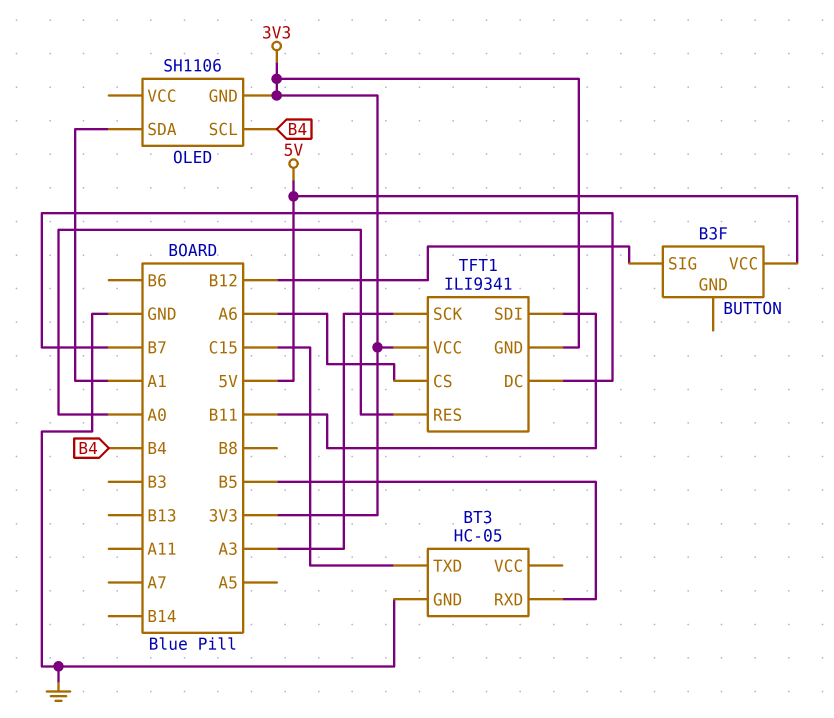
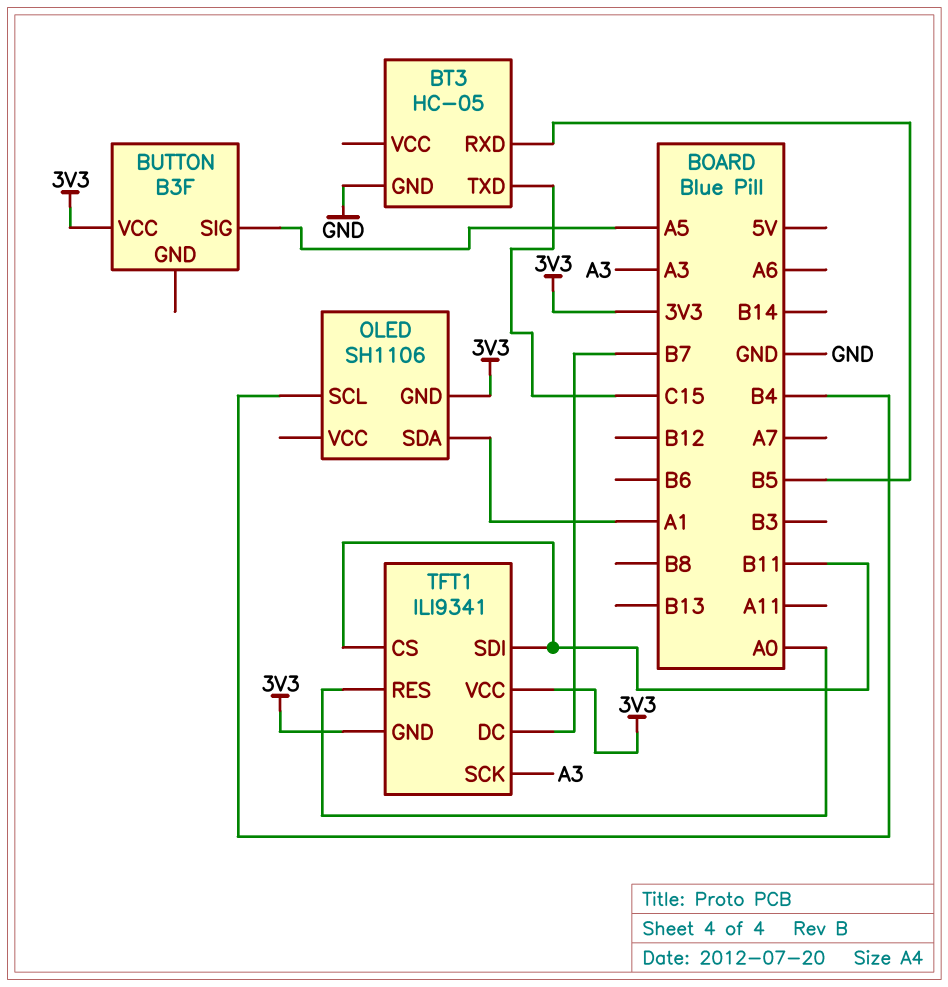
BUTTON pin SIG: B12 -> A5
BUTTON pin VCC: 5V -> 3V3
TFT1 pin CS: A6 -> B11

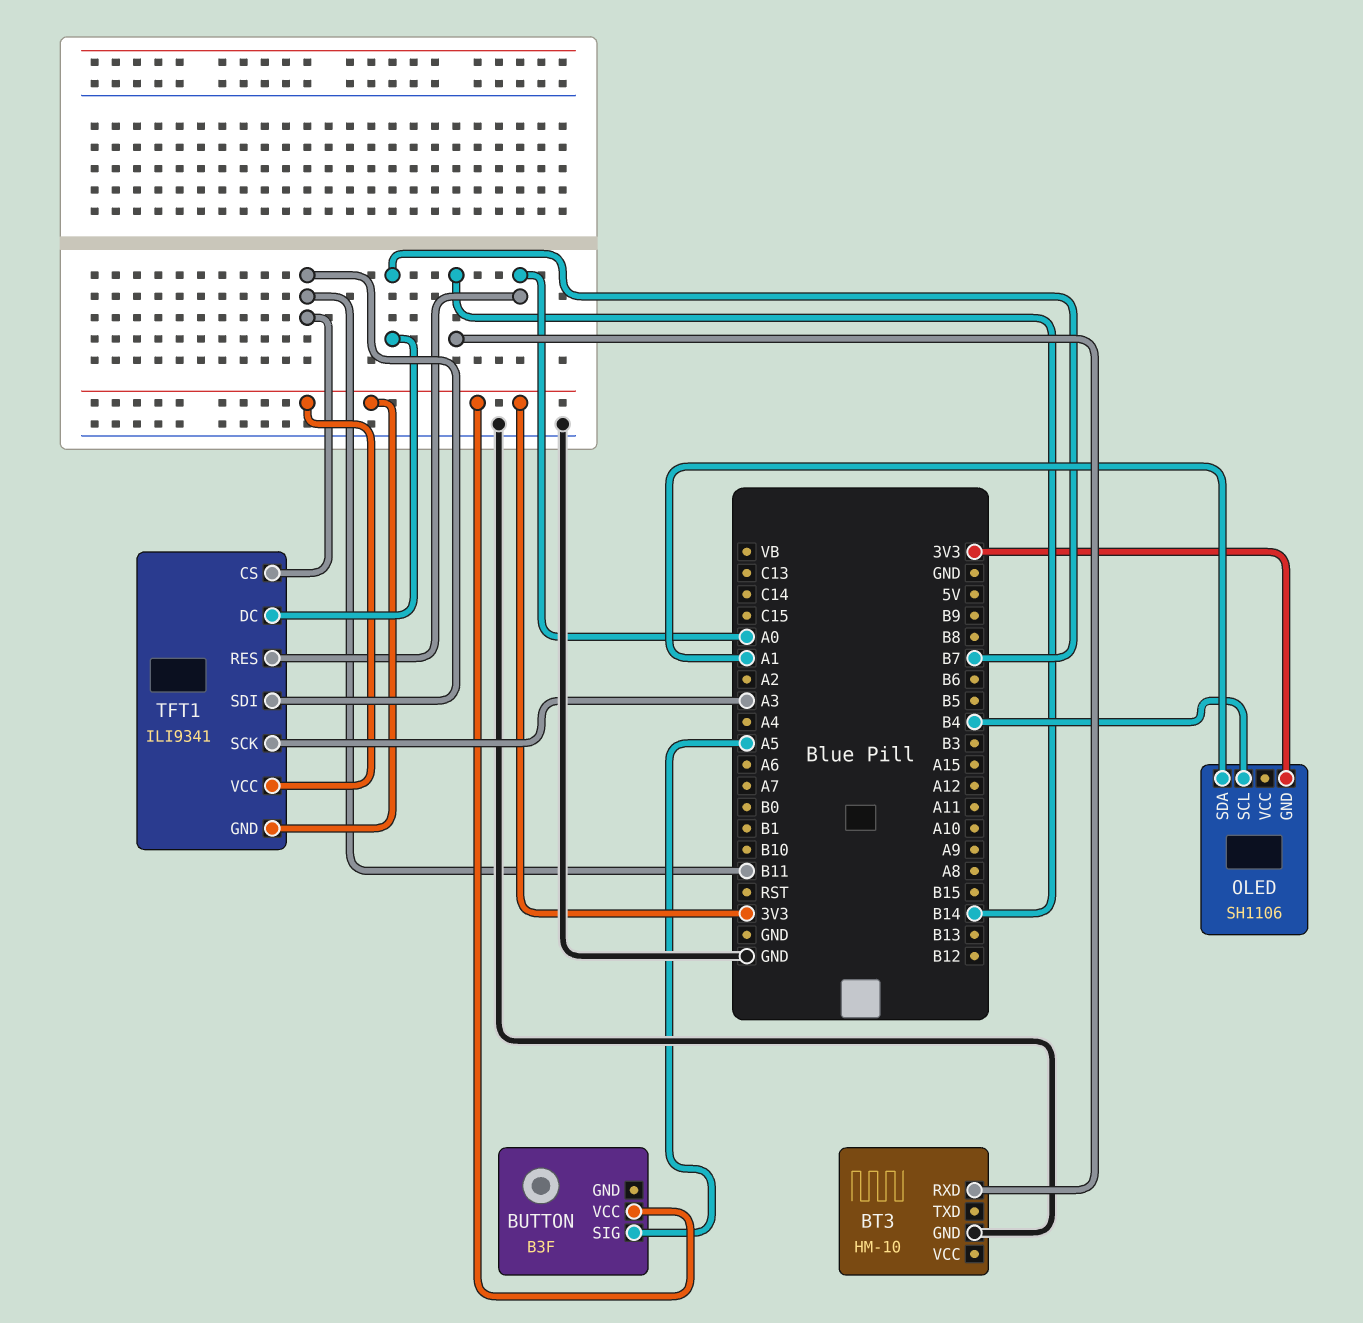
BT3: HC-05 -> HM-10
BT3 pin RXD: B5 -> B14
BT3 pin TXD: C15 -> none

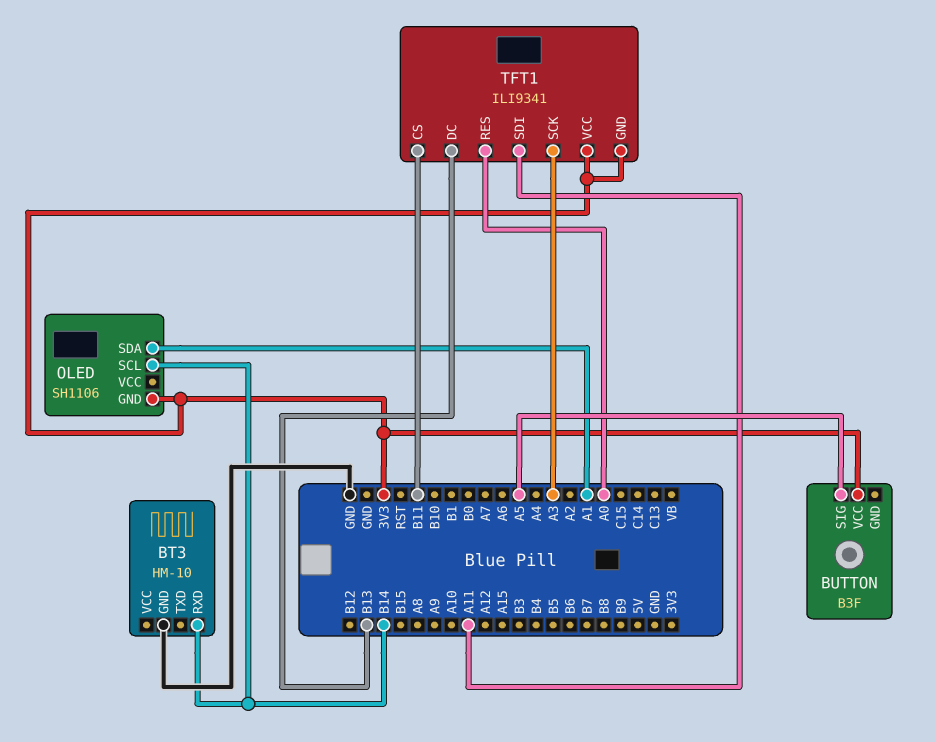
OLED pin SCL: B4 -> B14
TFT1 pin DC: B7 -> B13
TFT1 pin SDI: B11 -> A11

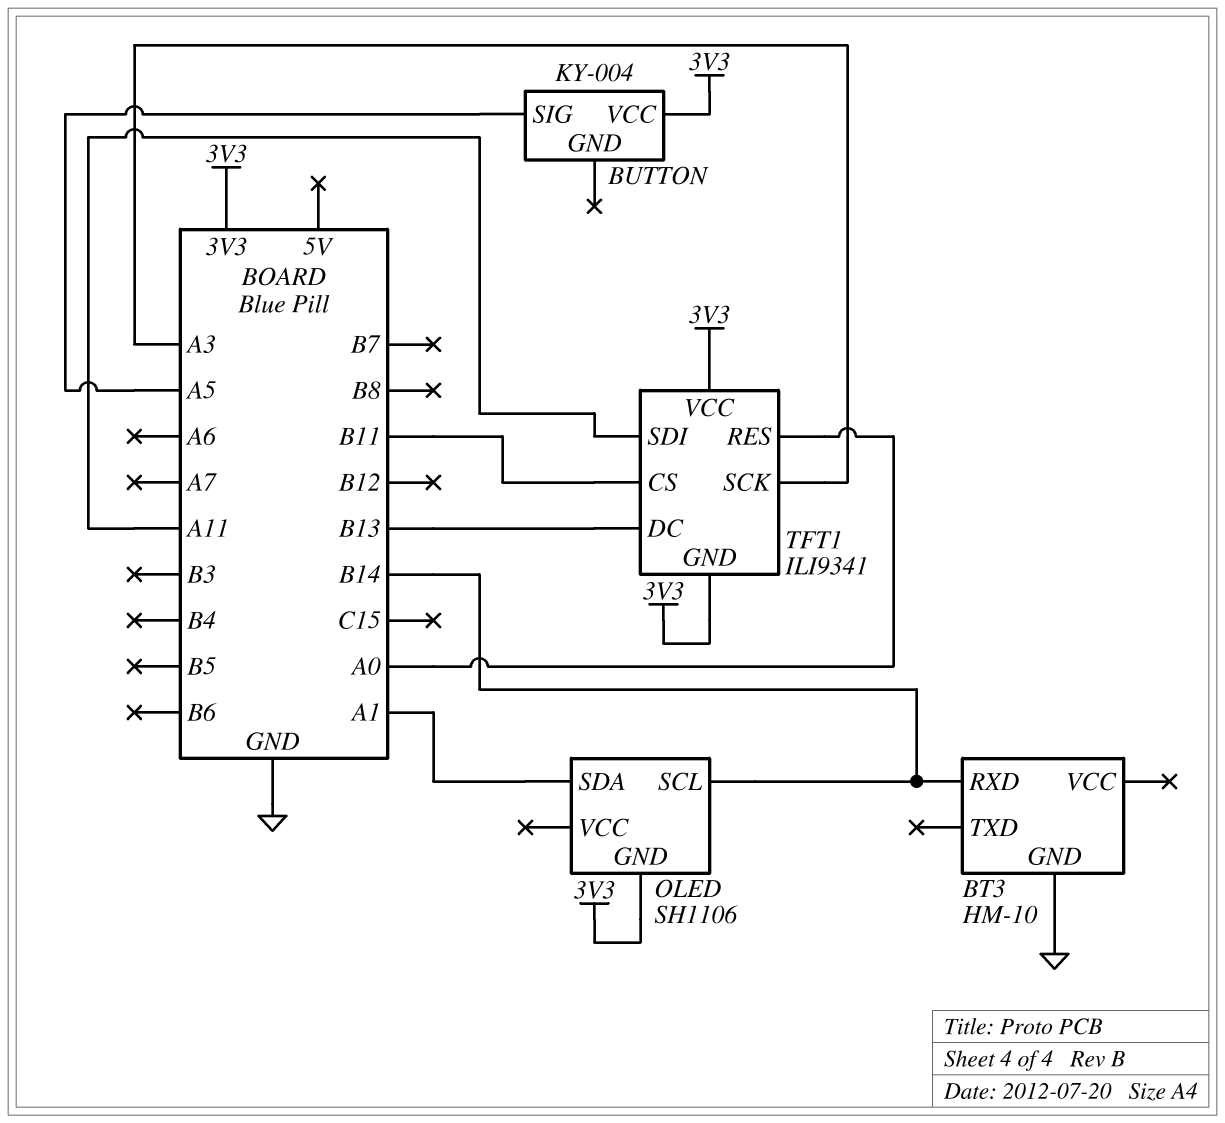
BUTTON: B3F -> KY-004

